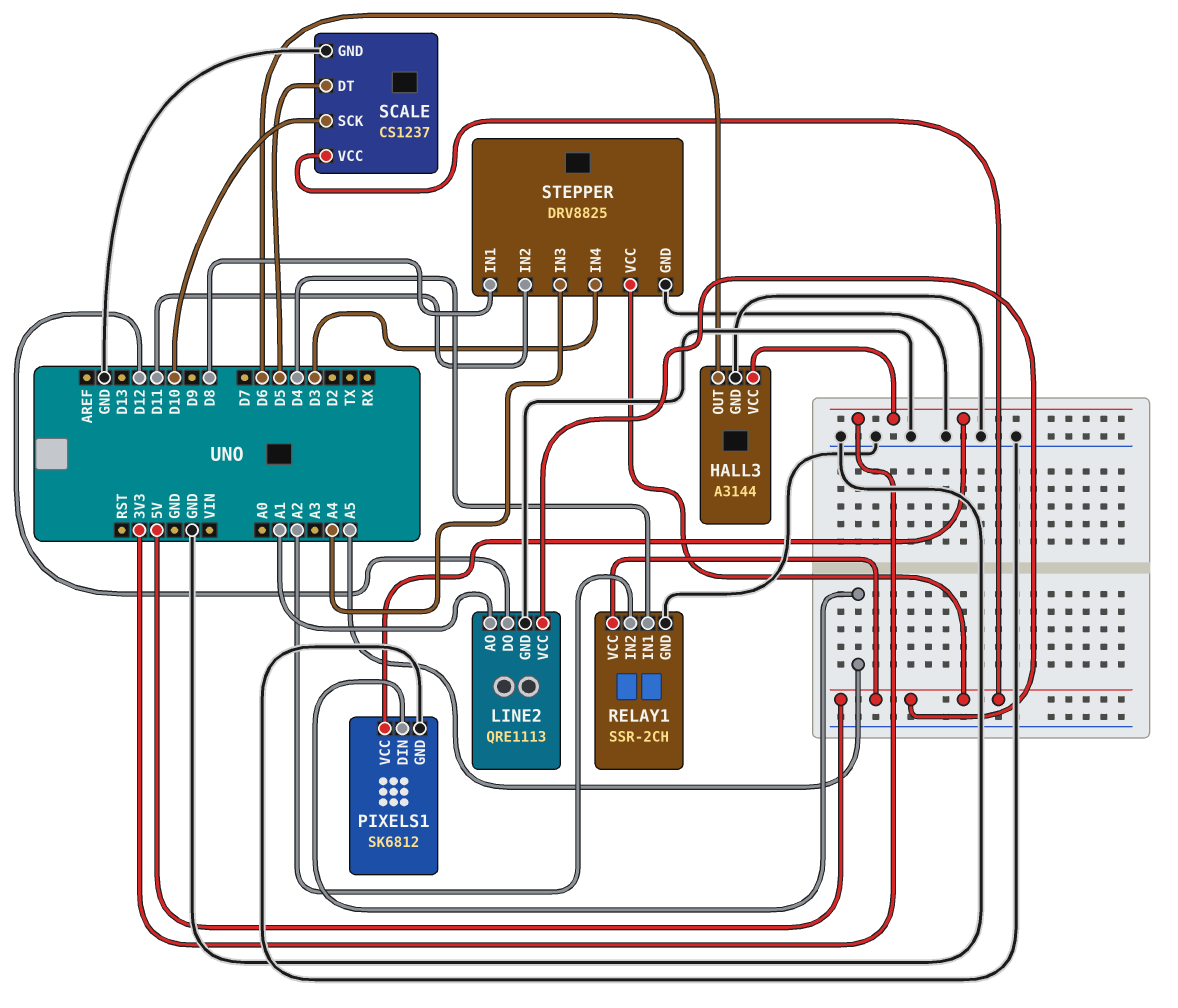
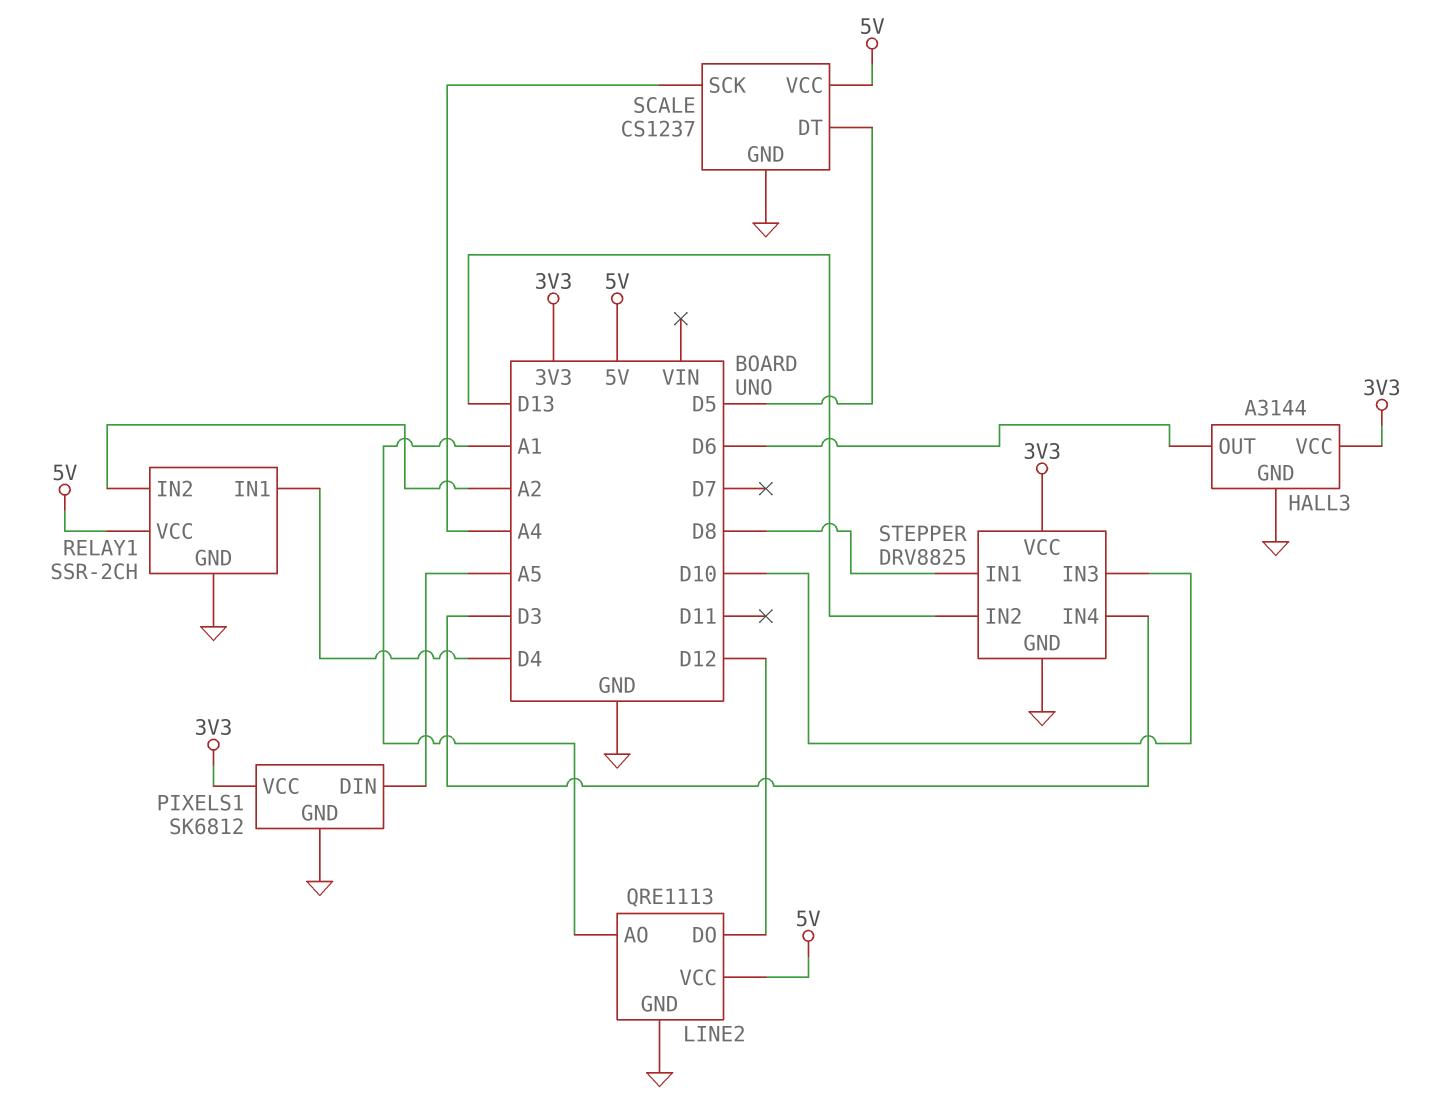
SCALE pin SCK: D10 -> A4
STEPPER pin IN2: D11 -> D13
STEPPER pin IN3: A4 -> D10
STEPPER pin VCC: 5V -> 3V3

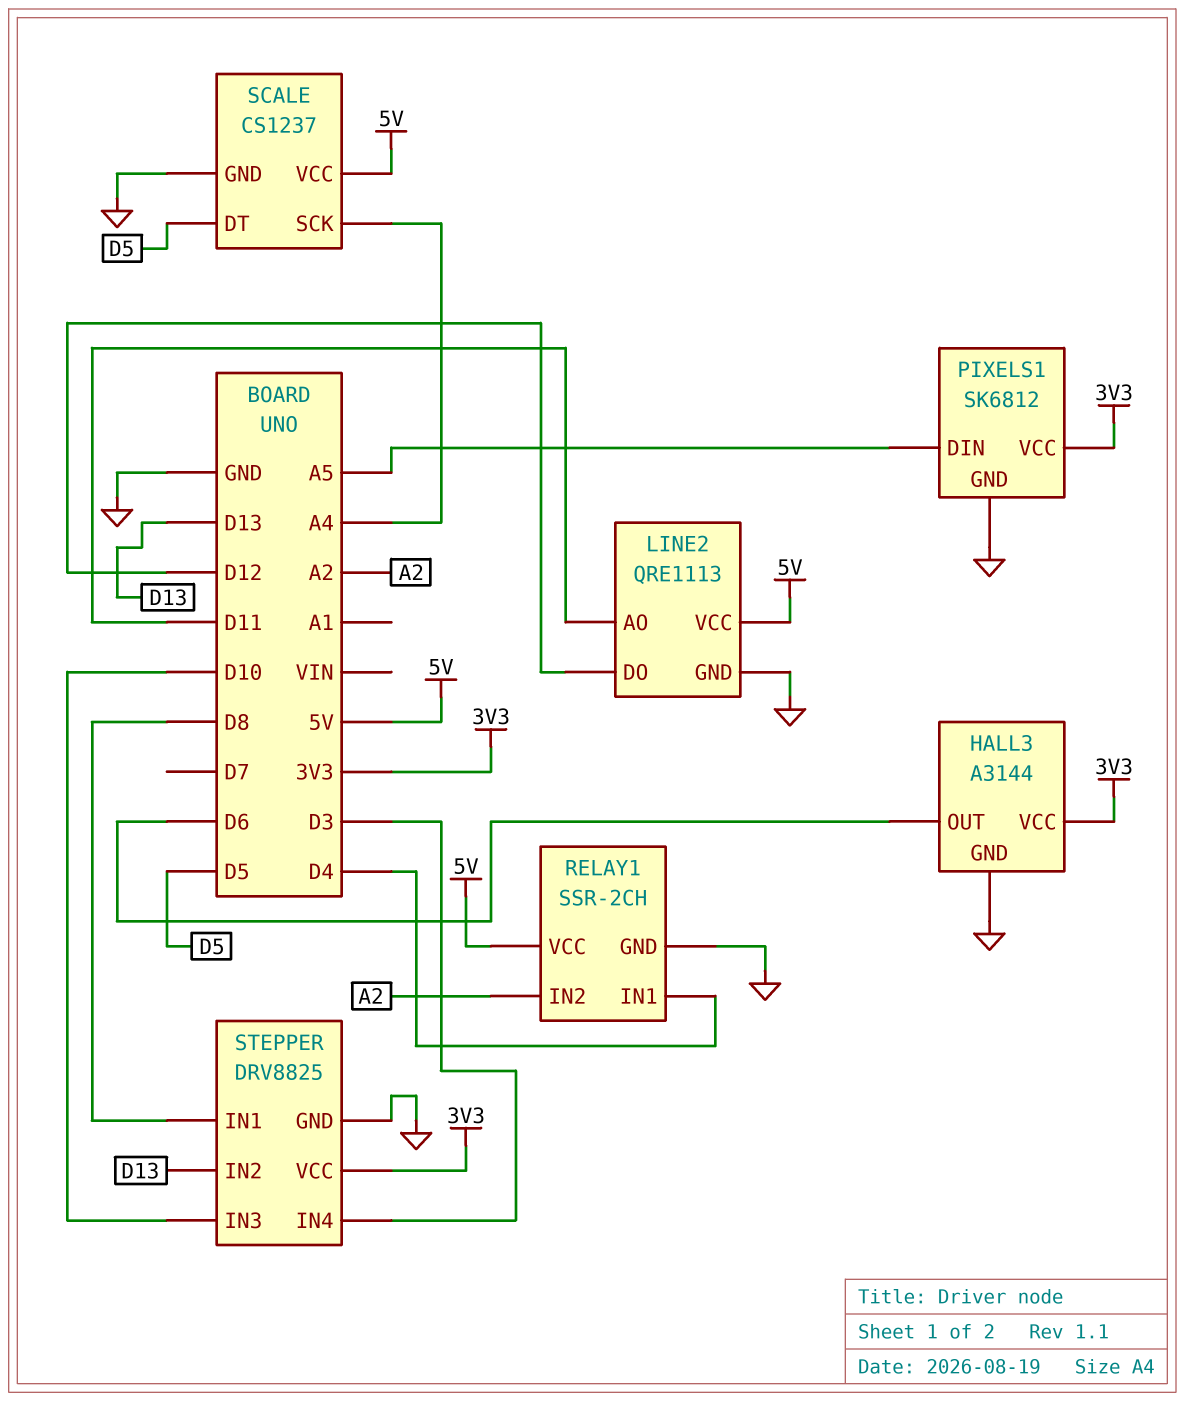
LINE2 pin AO: A1 -> D11

